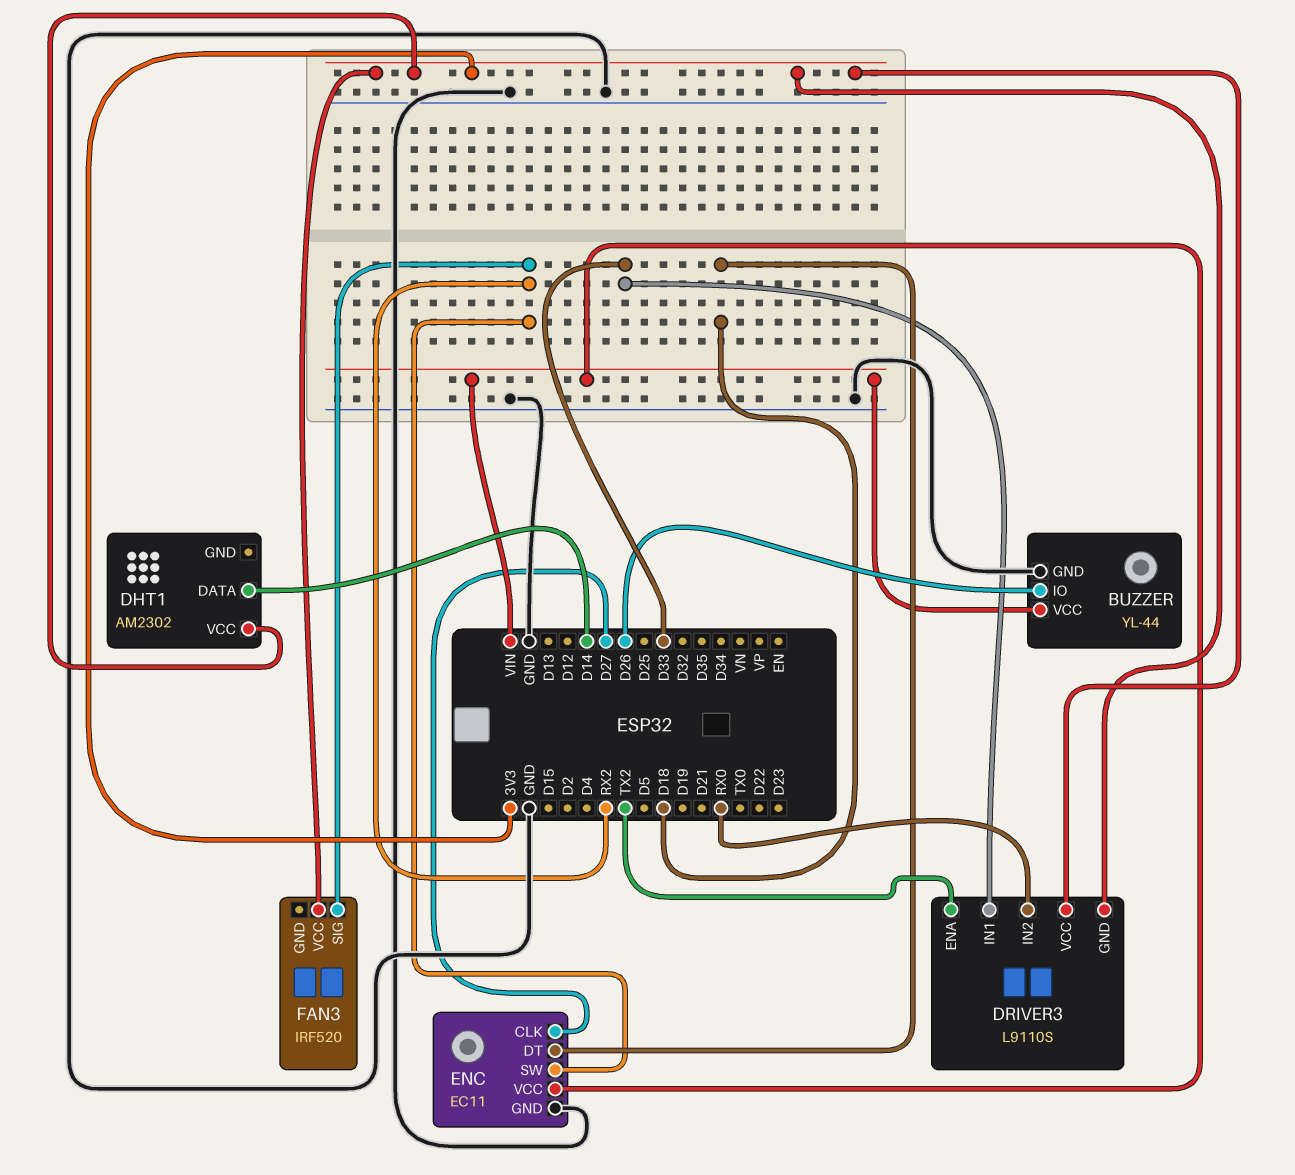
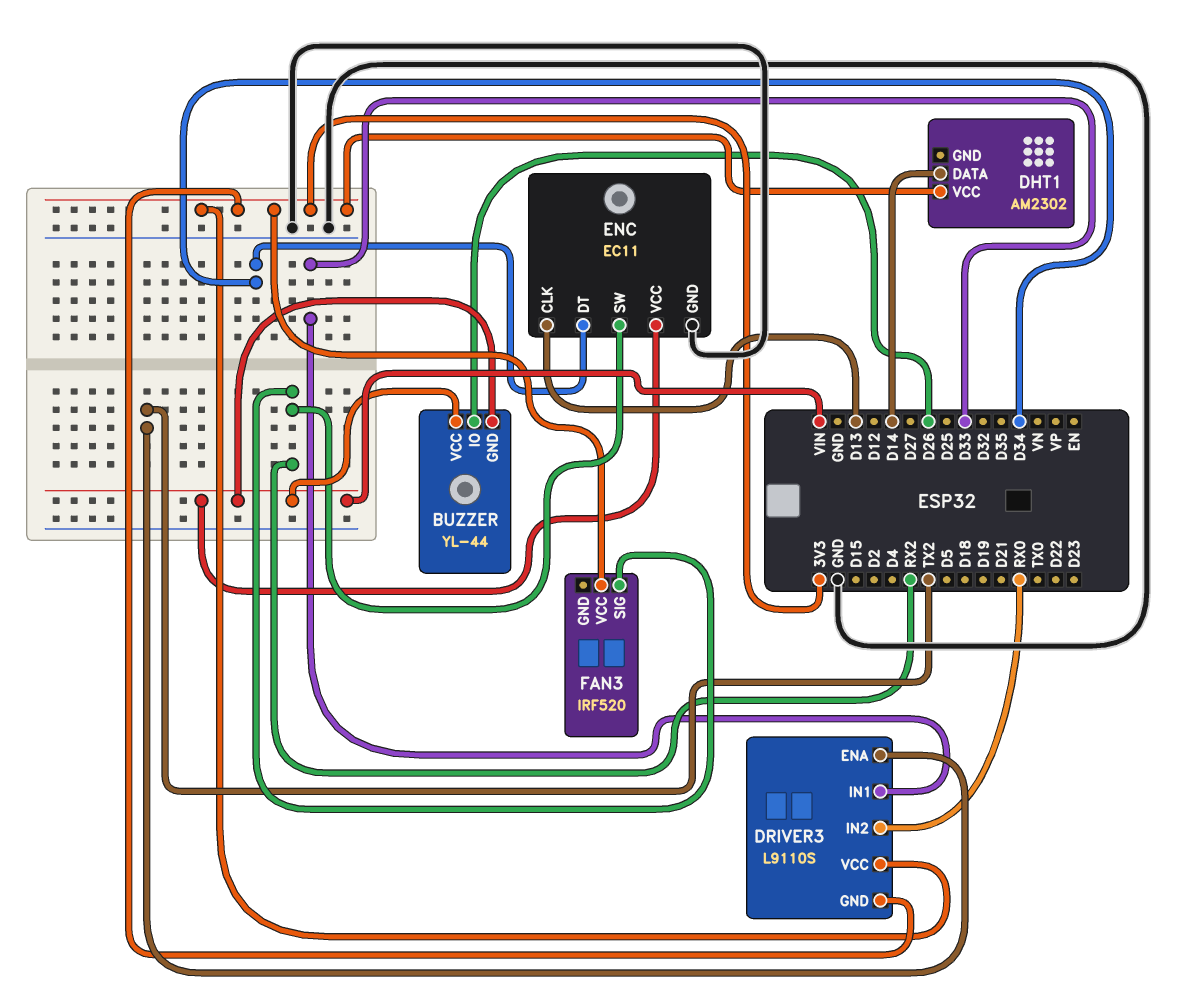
BUZZER pin GND: GND -> VIN
ENC pin CLK: D27 -> D13
ENC pin DT: D18 -> D34

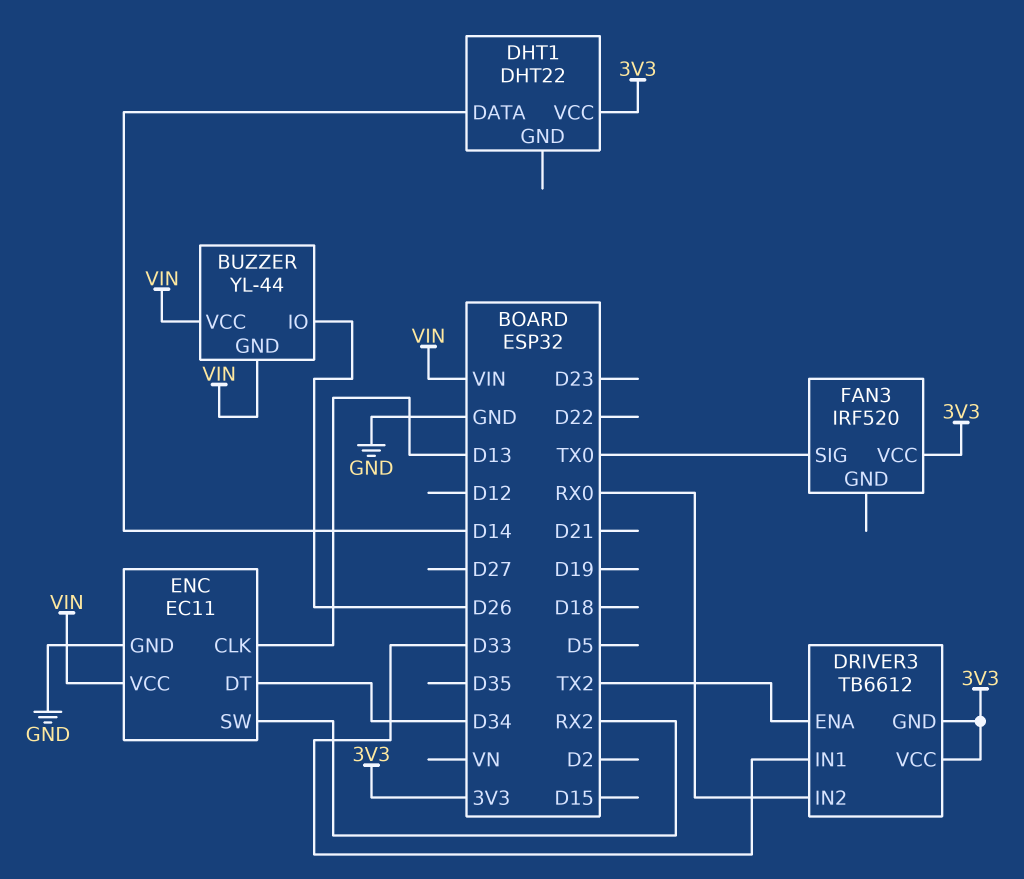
DHT1: AM2302 -> DHT22
DRIVER3: L9110S -> TB6612
FAN3 pin SIG: RX2 -> TX0

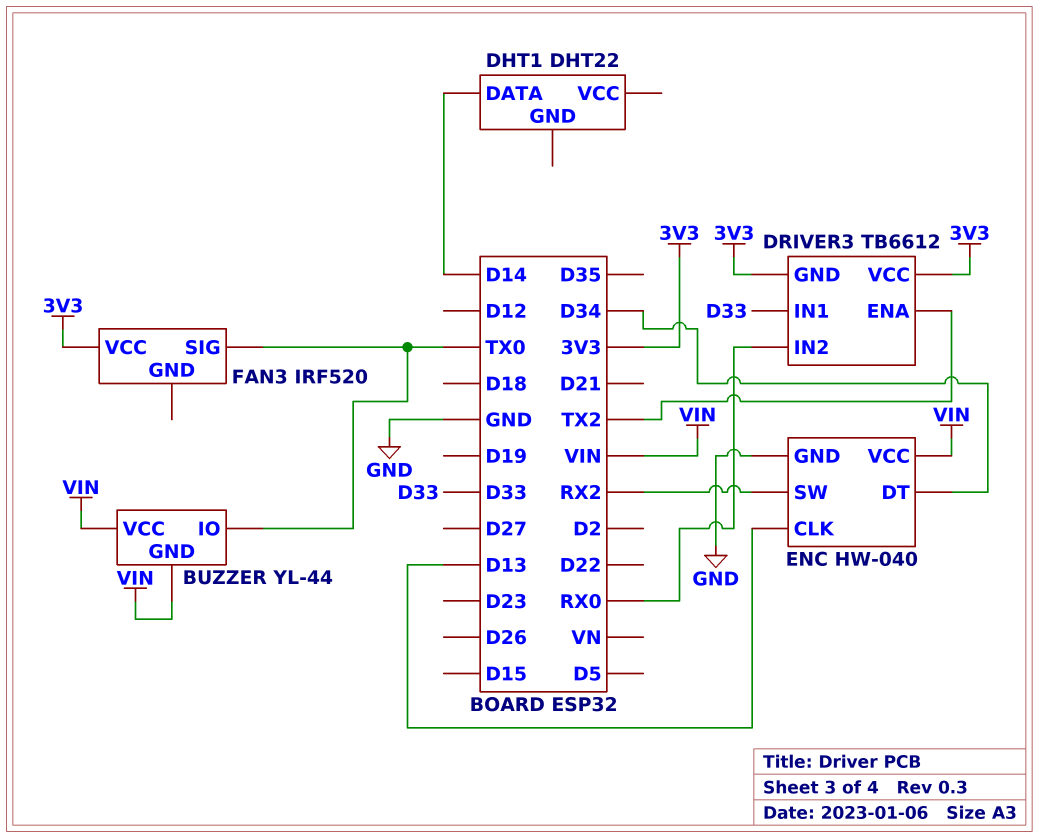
BUZZER pin IO: D26 -> TX0
DHT1 pin VCC: 3V3 -> none
ENC: EC11 -> HW-040

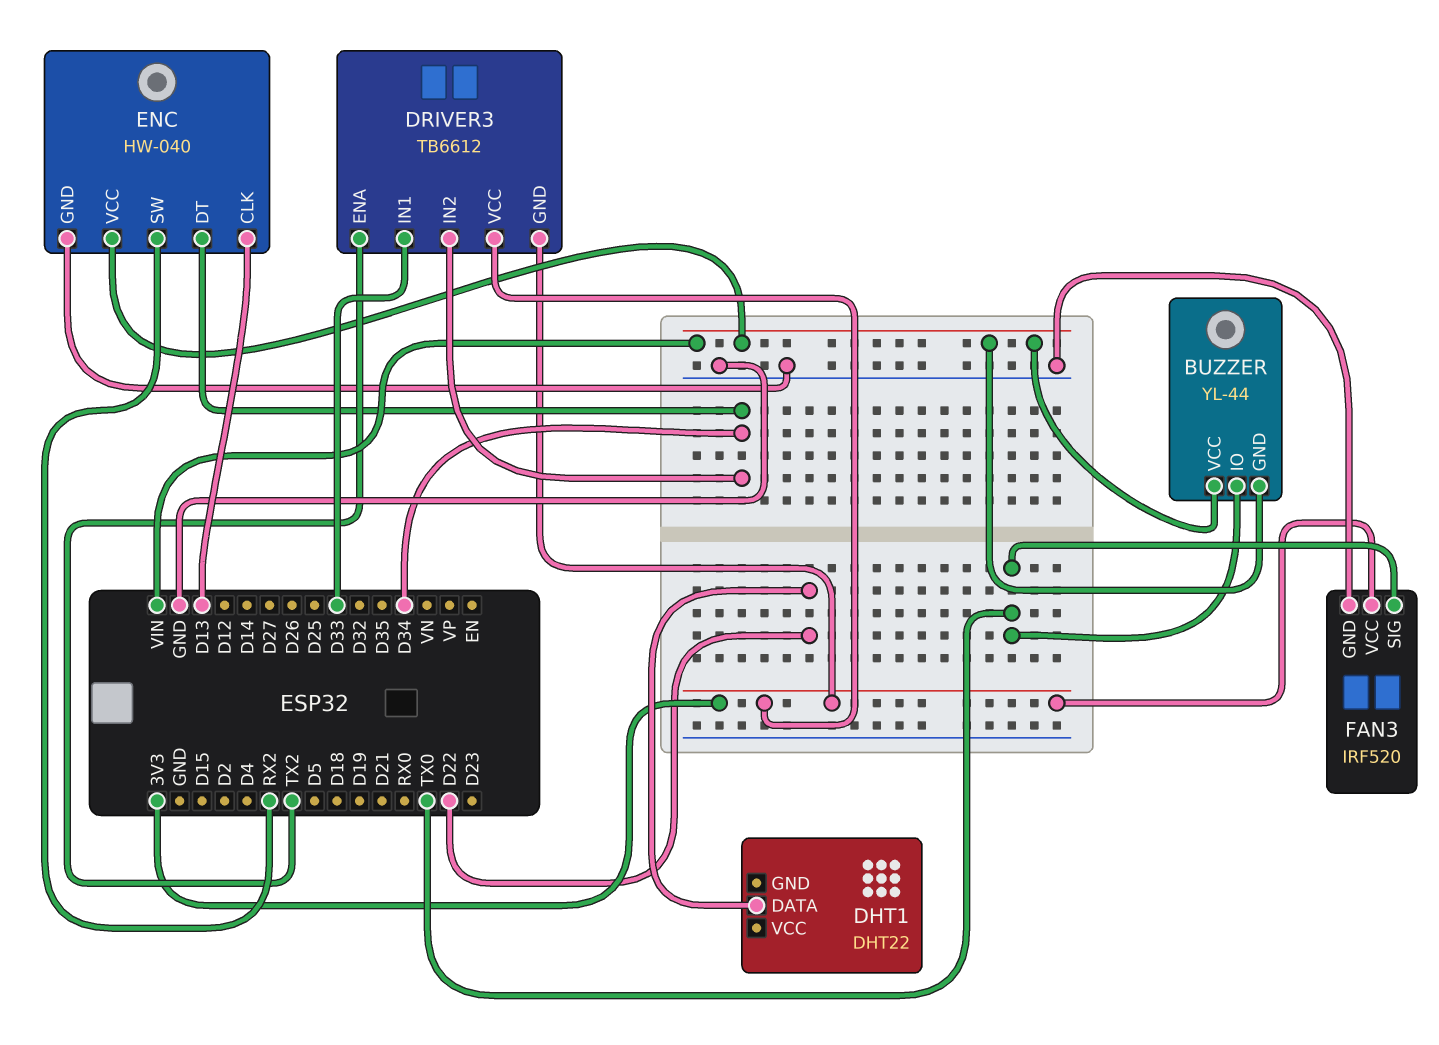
DHT1 pin DATA: D14 -> D22
DRIVER3 pin IN2: RX0 -> D34
FAN3 pin GND: none -> GND

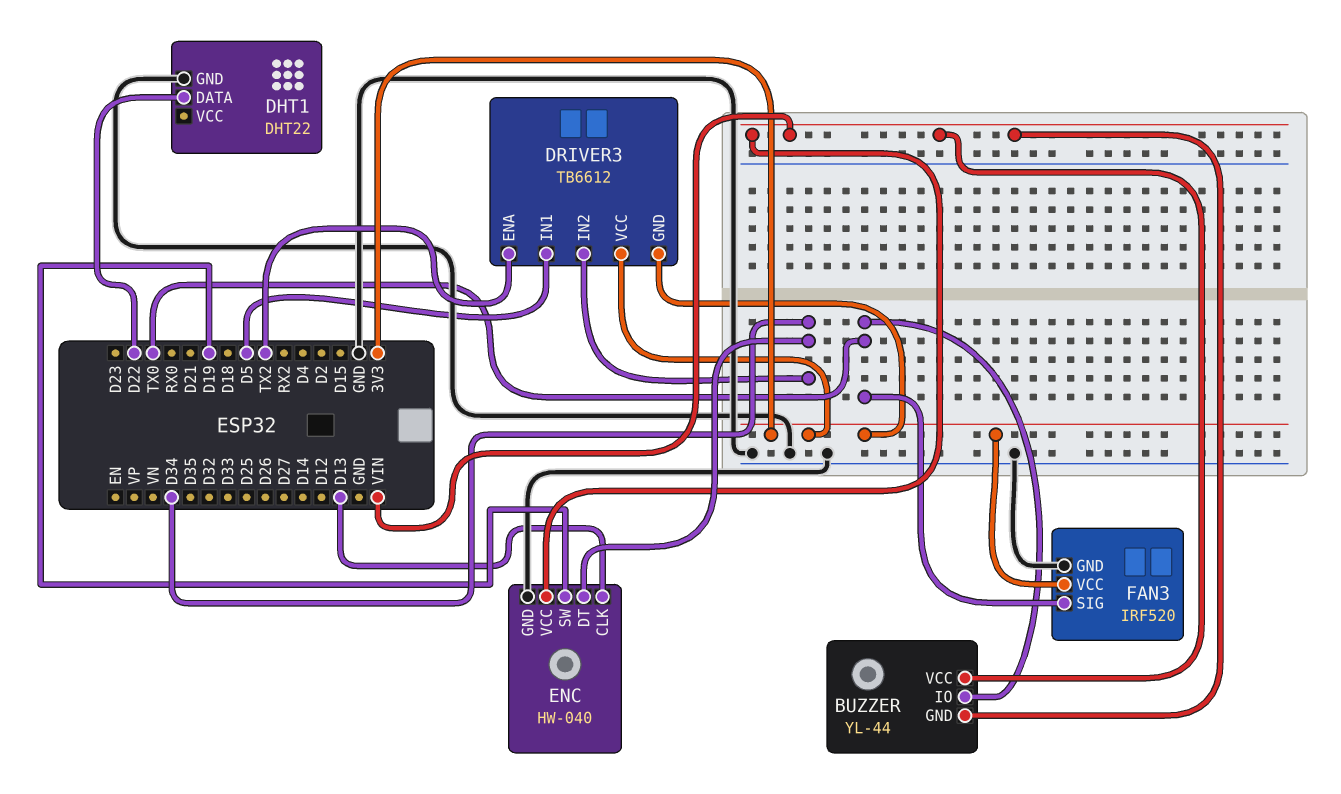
DHT1 pin GND: none -> GND
DRIVER3 pin IN1: D33 -> D5
ENC pin SW: RX2 -> D19

